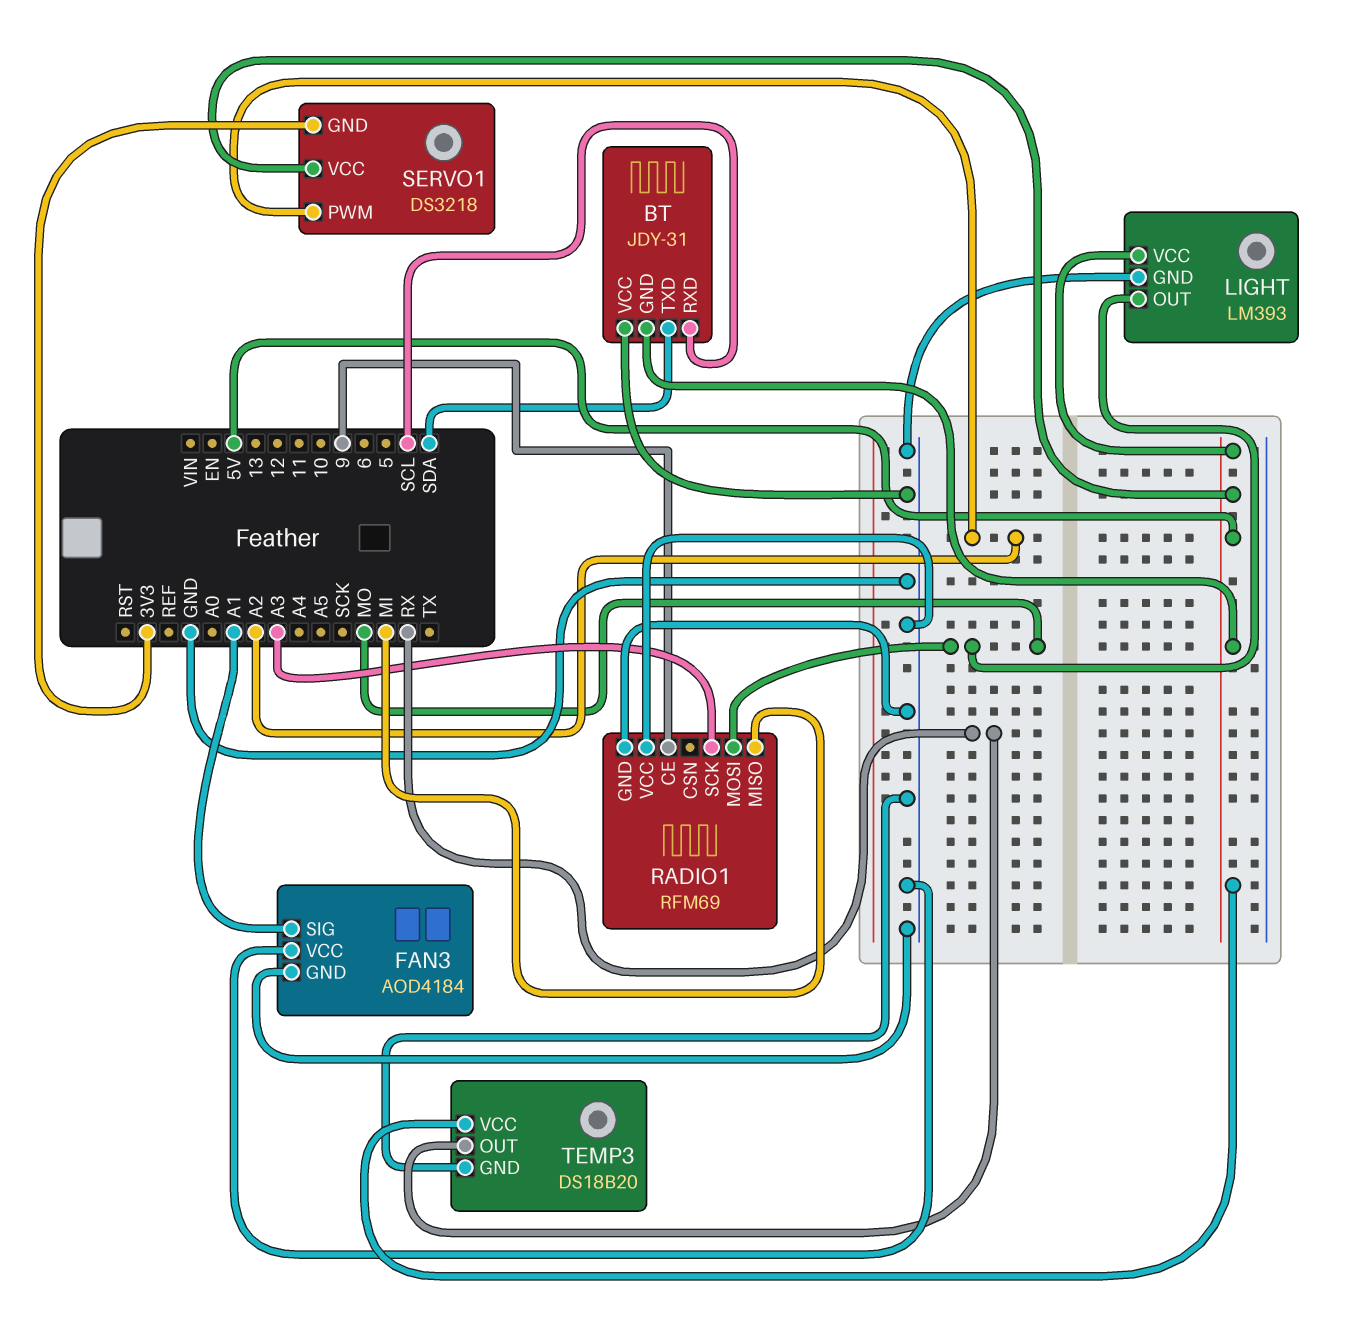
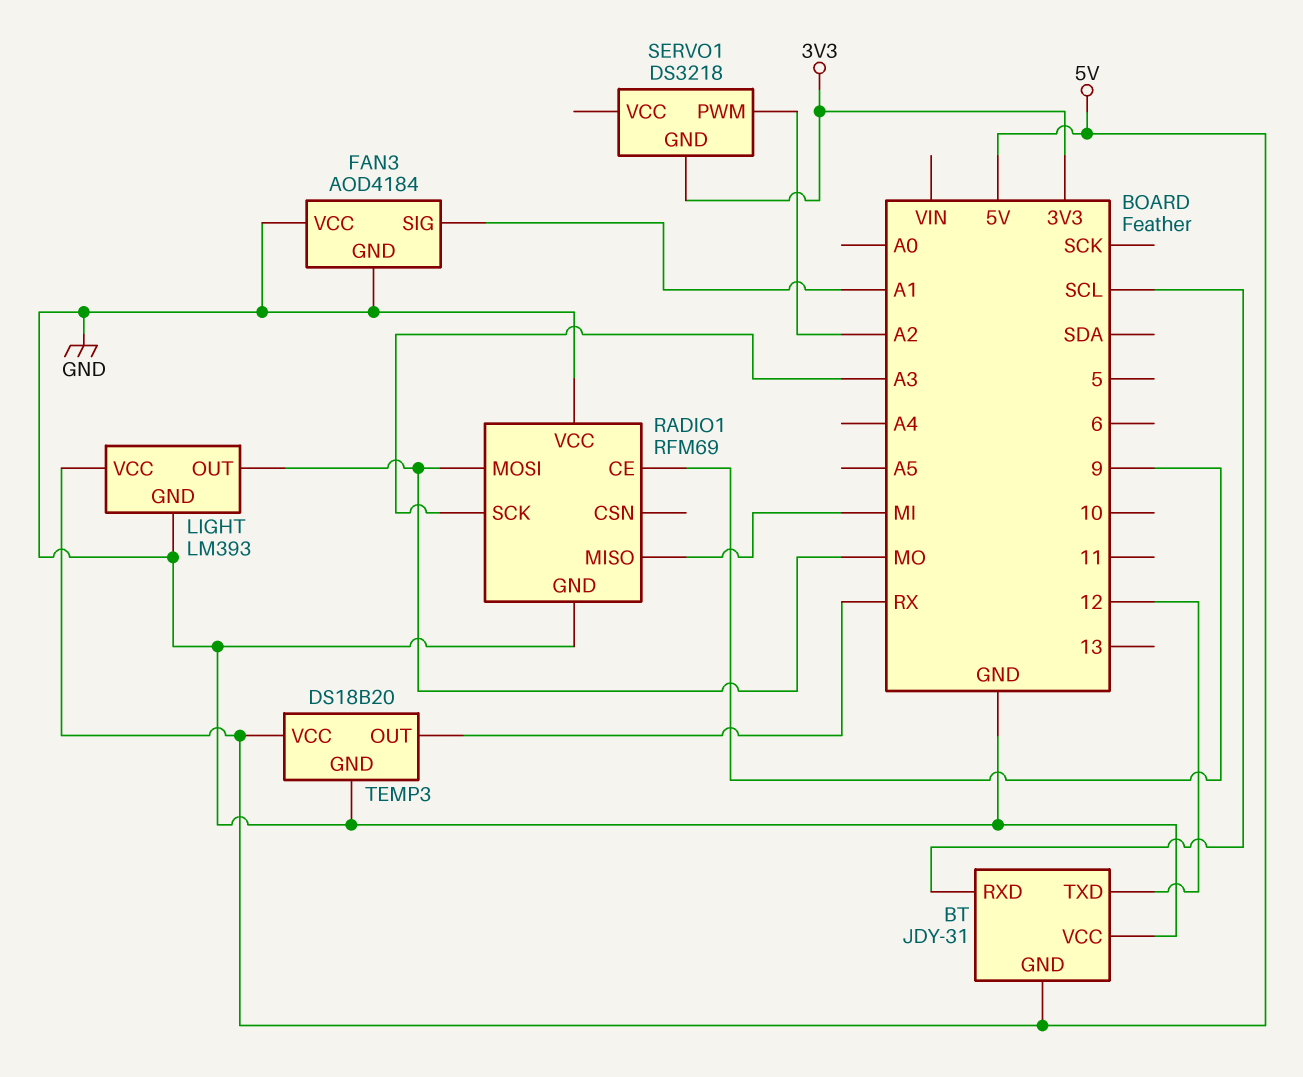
BT pin TXD: SDA -> 12
SERVO1 pin VCC: 5V -> none

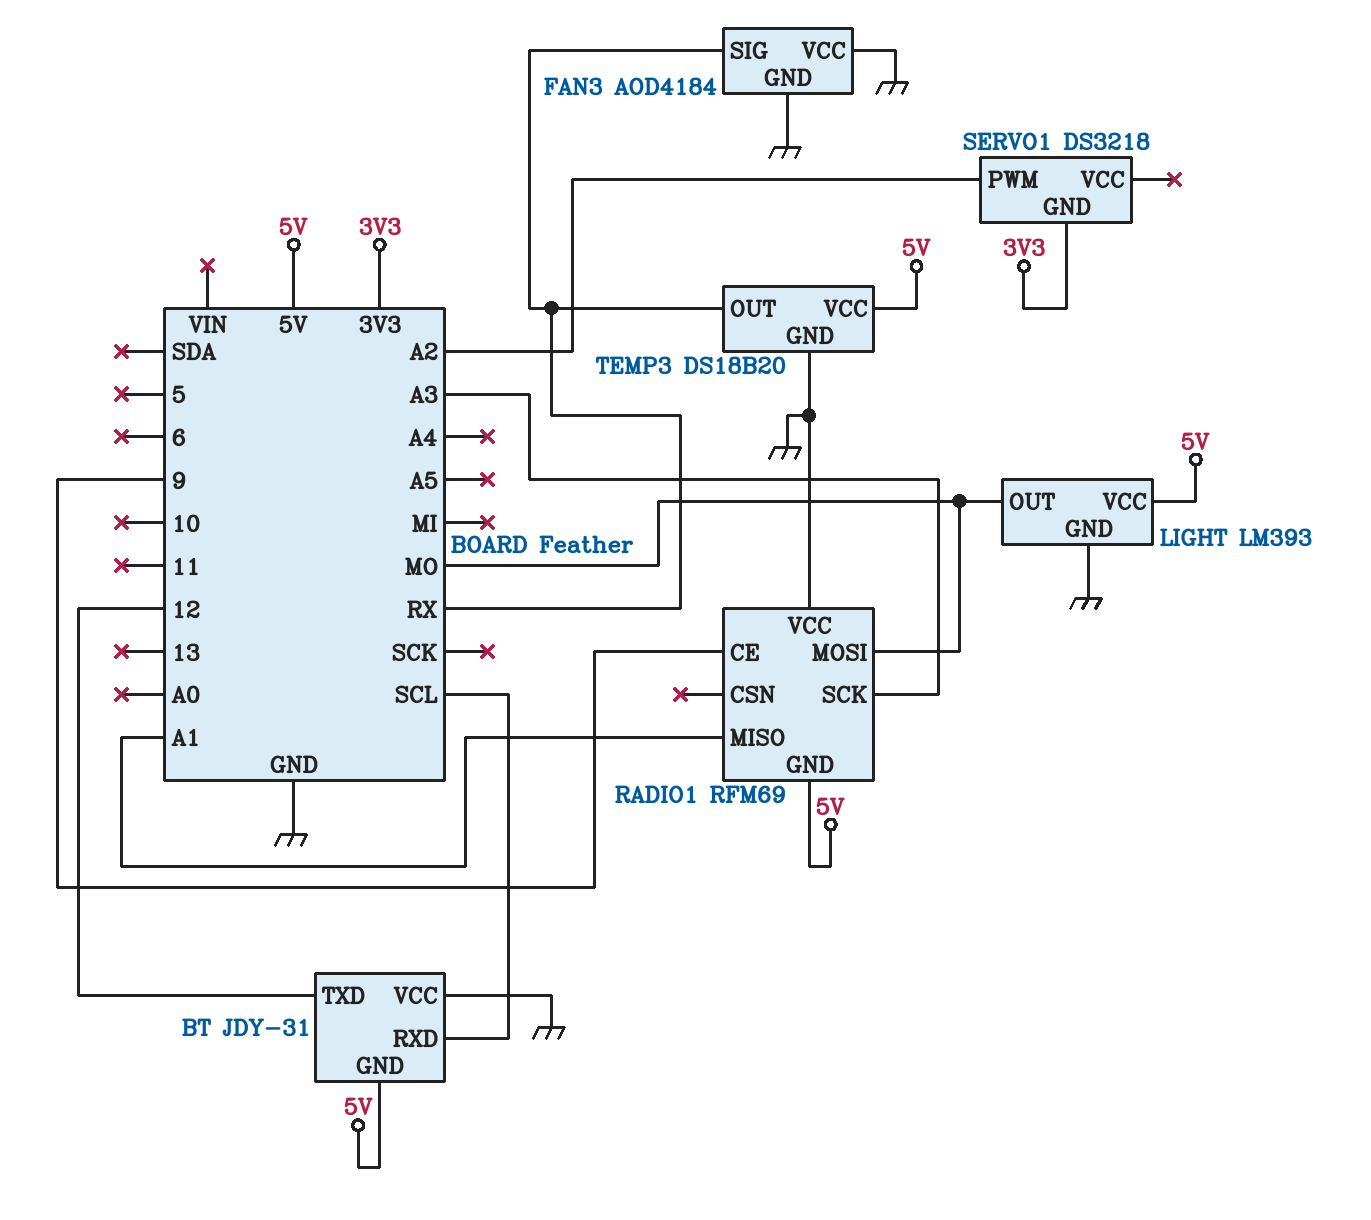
FAN3 pin SIG: A1 -> RX
RADIO1 pin GND: GND -> 5V
RADIO1 pin MISO: MI -> A1

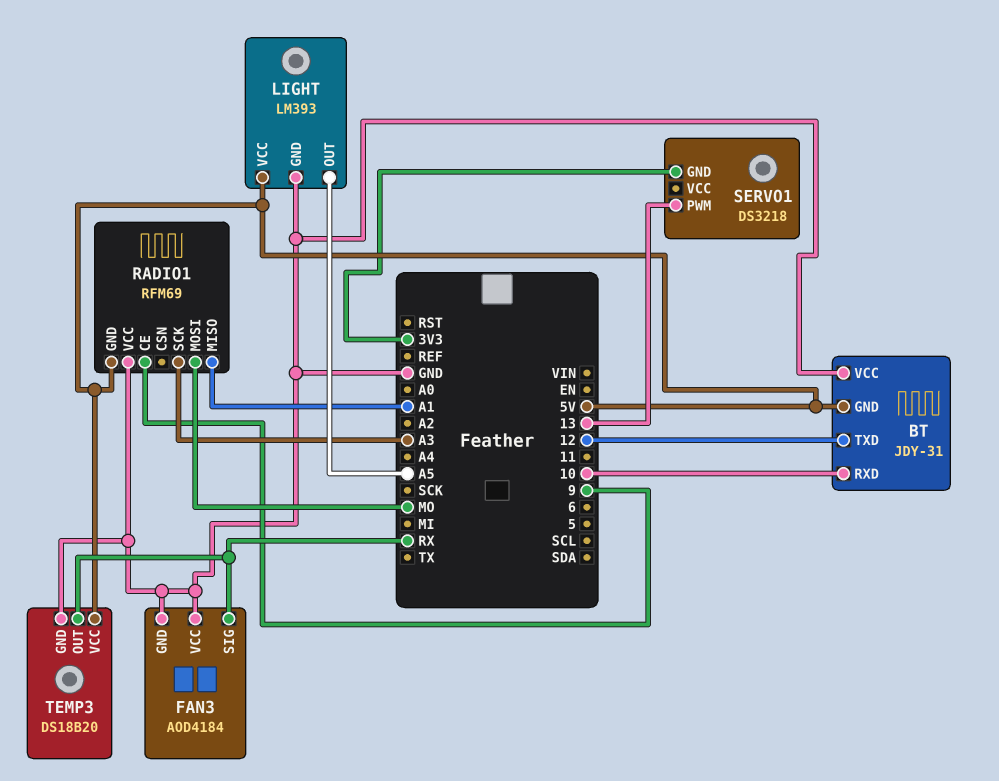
BT pin RXD: SCL -> 10
LIGHT pin OUT: MO -> A5
SERVO1 pin PWM: A2 -> 13

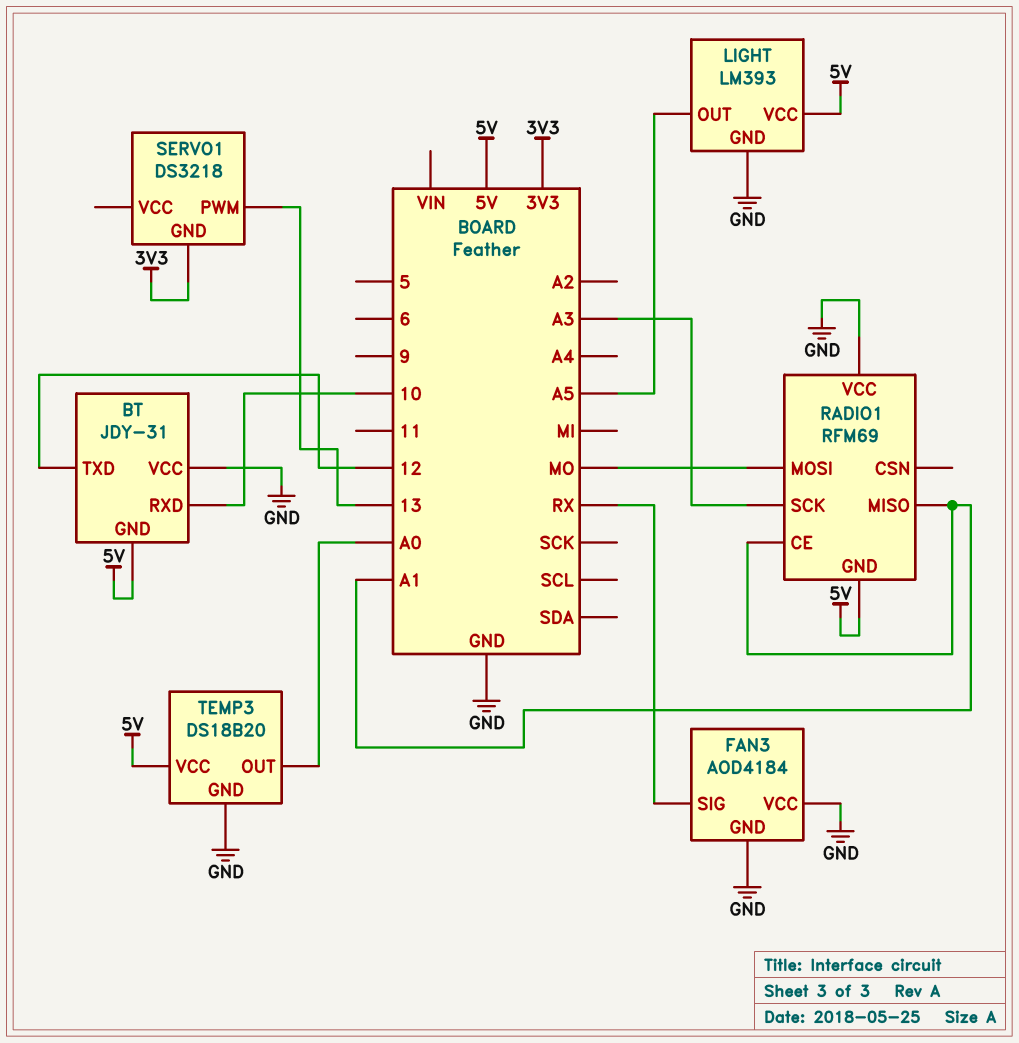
RADIO1 pin CE: 9 -> A1
TEMP3 pin OUT: RX -> A0

